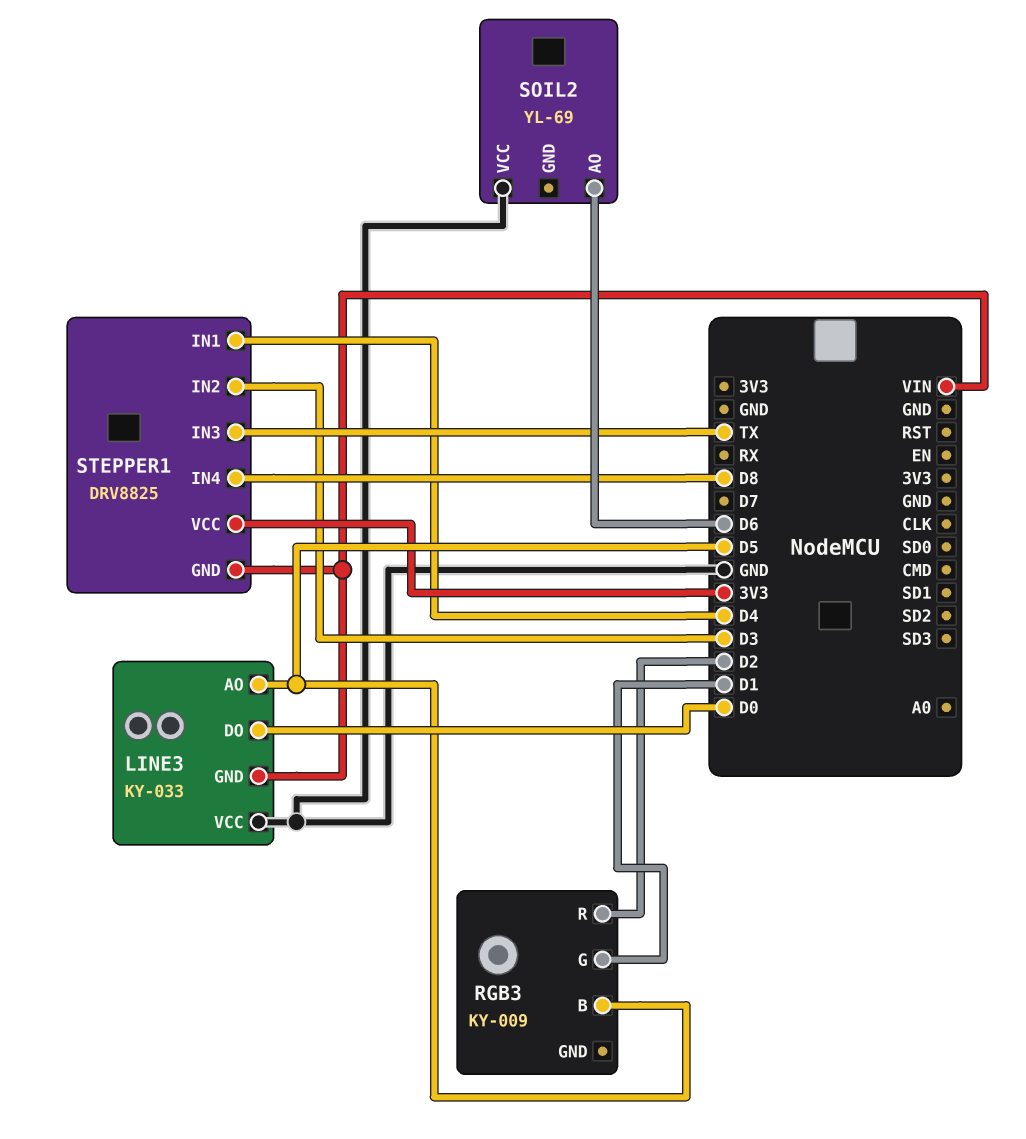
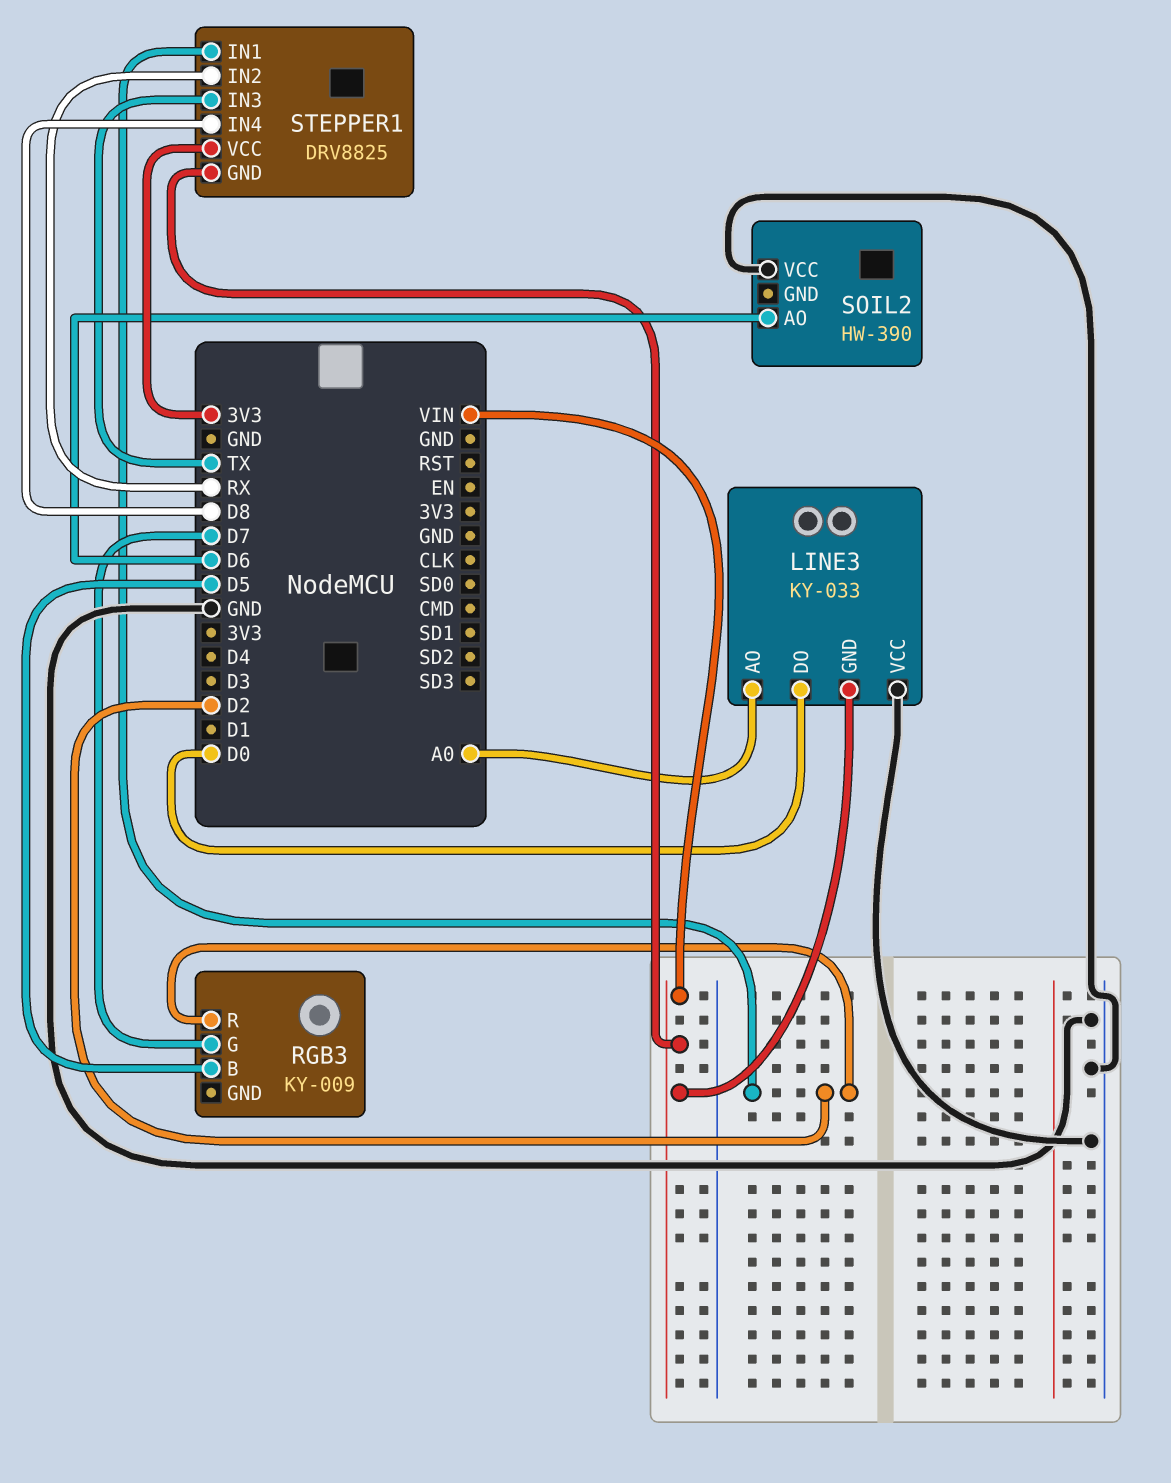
LINE3 pin AO: D5 -> A0
RGB3 pin G: D1 -> D7
SOIL2: YL-69 -> HW-390
STEPPER1 pin IN1: D4 -> D2
STEPPER1 pin IN2: D3 -> RX

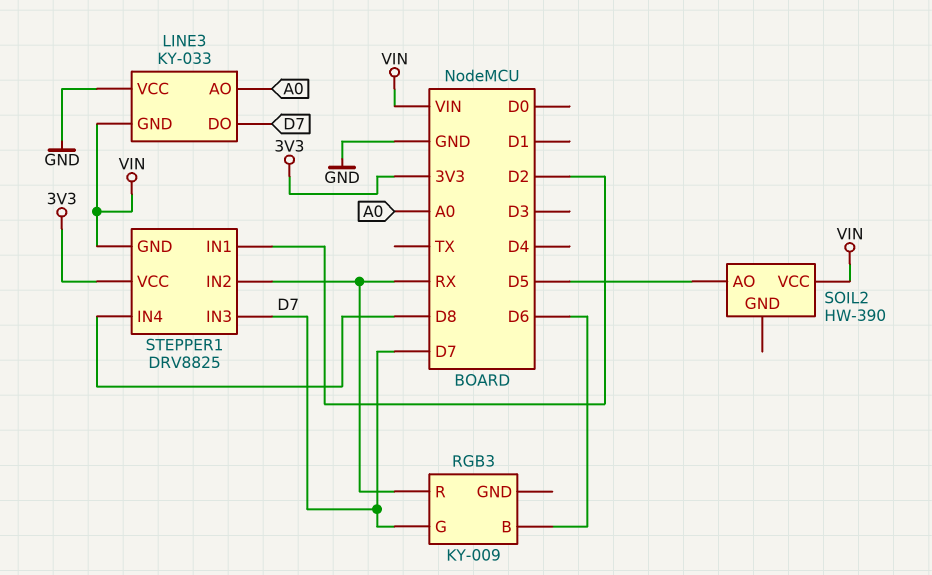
LINE3 pin DO: D0 -> D7
RGB3 pin B: D5 -> D6
RGB3 pin R: D2 -> RX
SOIL2 pin AO: D6 -> D5
SOIL2 pin VCC: GND -> VIN
STEPPER1 pin IN3: TX -> D7

